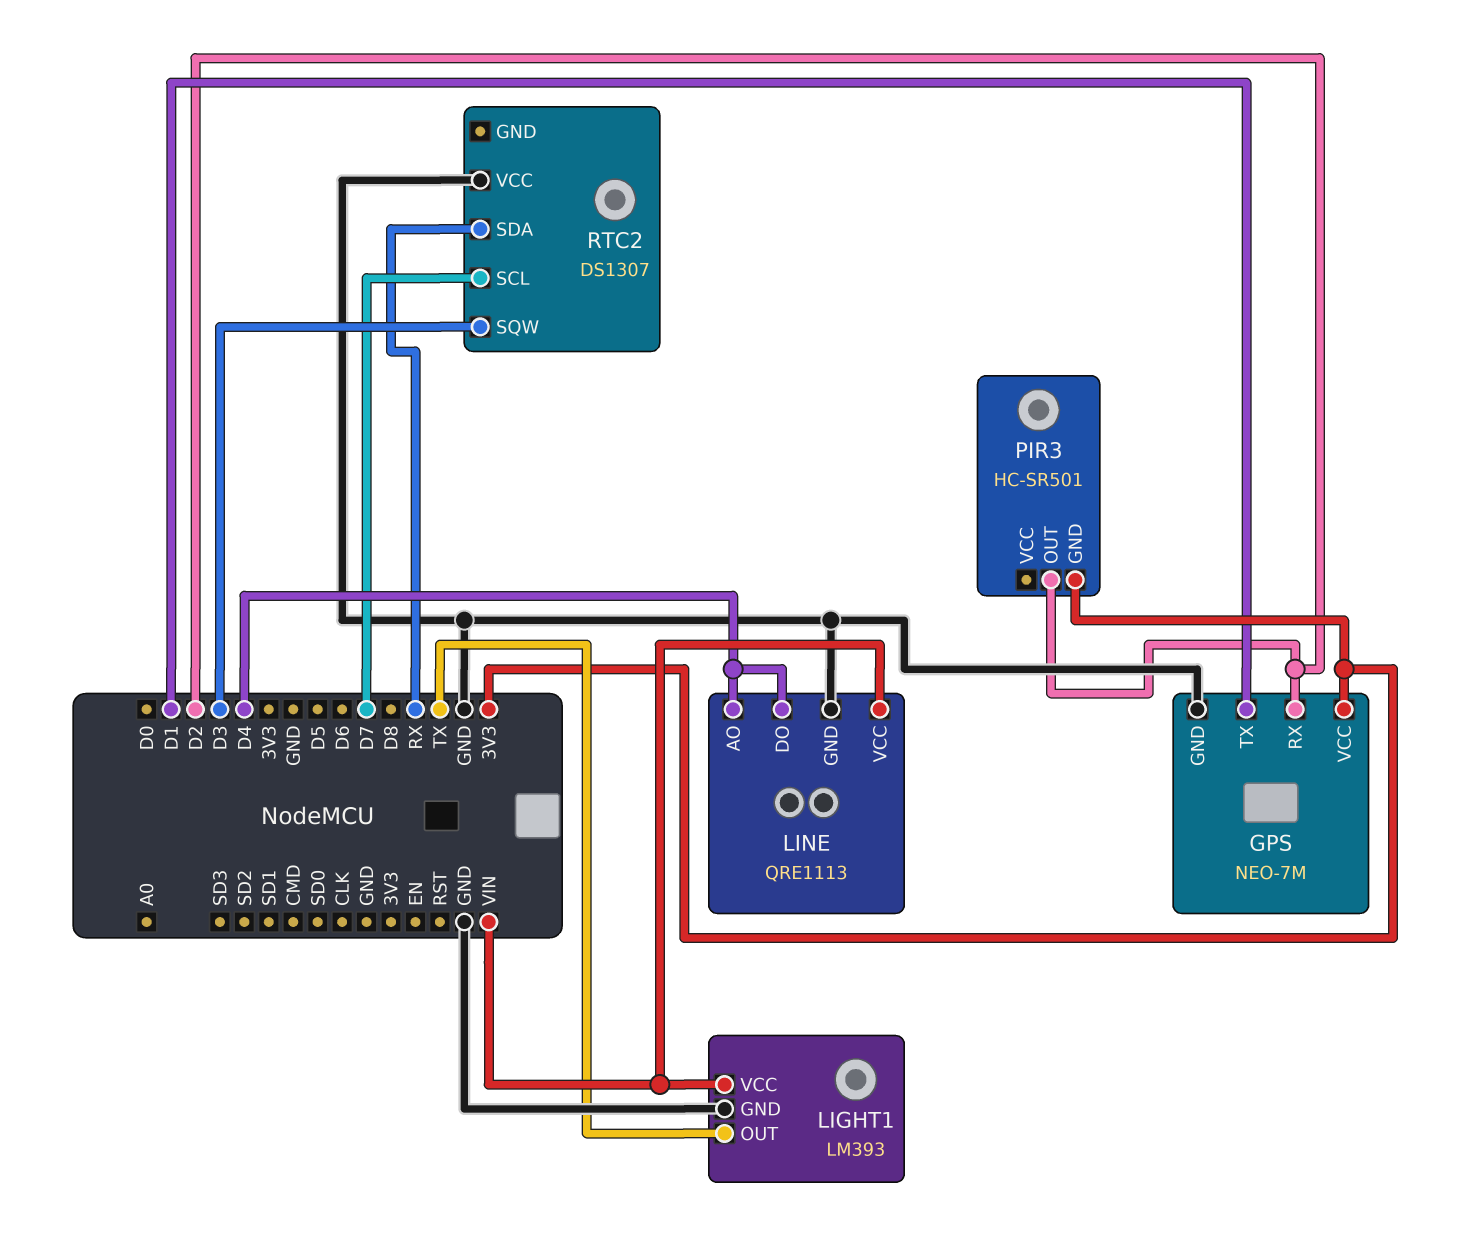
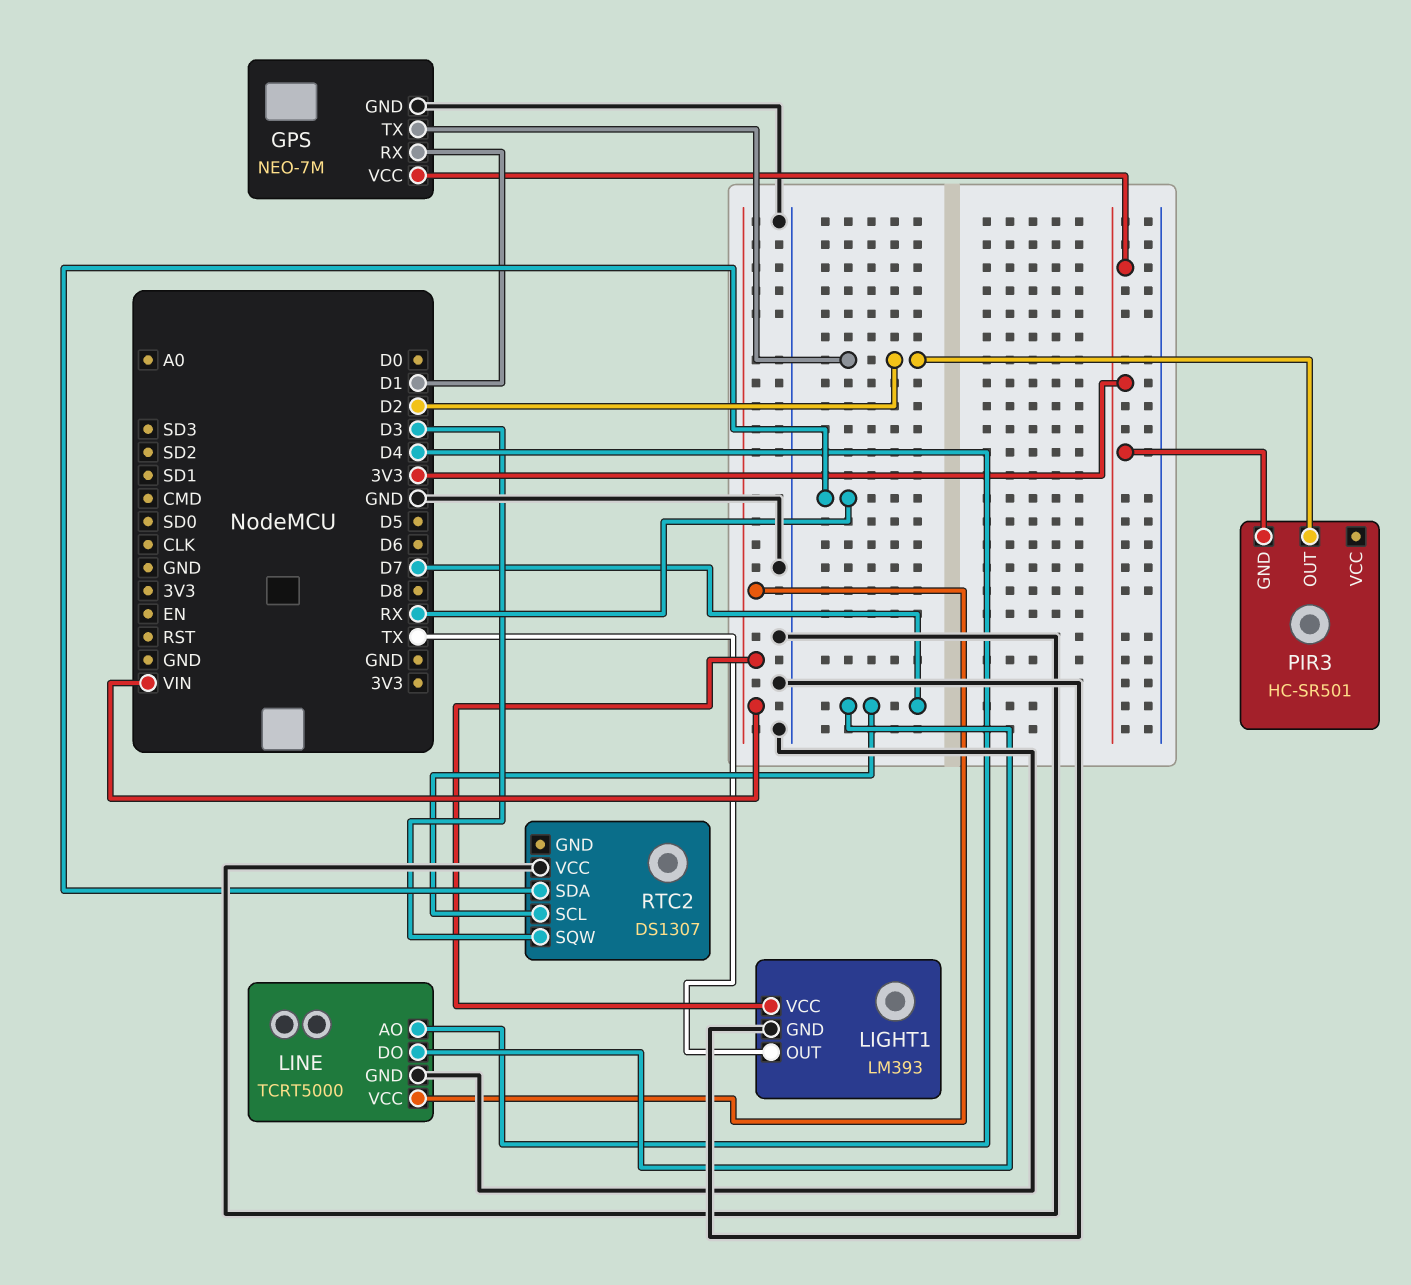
GPS pin RX: D2 -> D1
GPS pin TX: D1 -> D2
LINE: QRE1113 -> TCRT5000
LINE pin DO: D4 -> D7

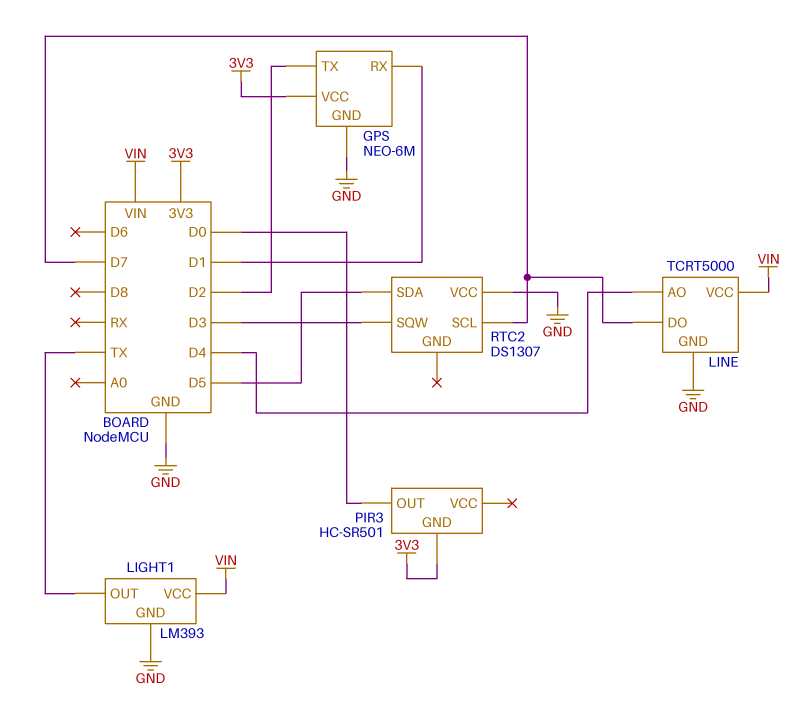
GPS: NEO-7M -> NEO-6M
PIR3 pin OUT: D2 -> D0
RTC2 pin SDA: RX -> D5

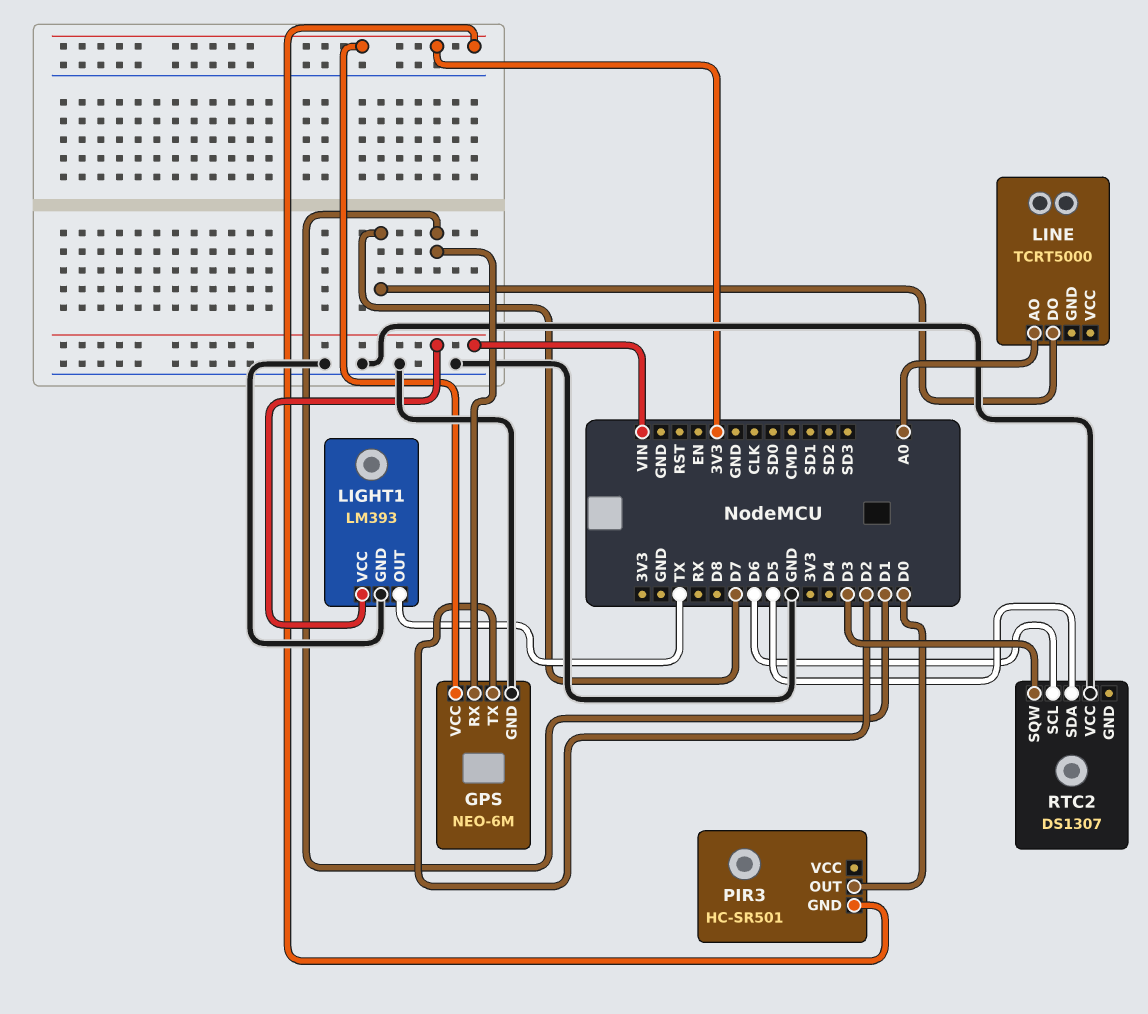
LINE pin AO: D4 -> A0
LINE pin GND: GND -> none
LINE pin VCC: VIN -> none
RTC2 pin SCL: D7 -> D6

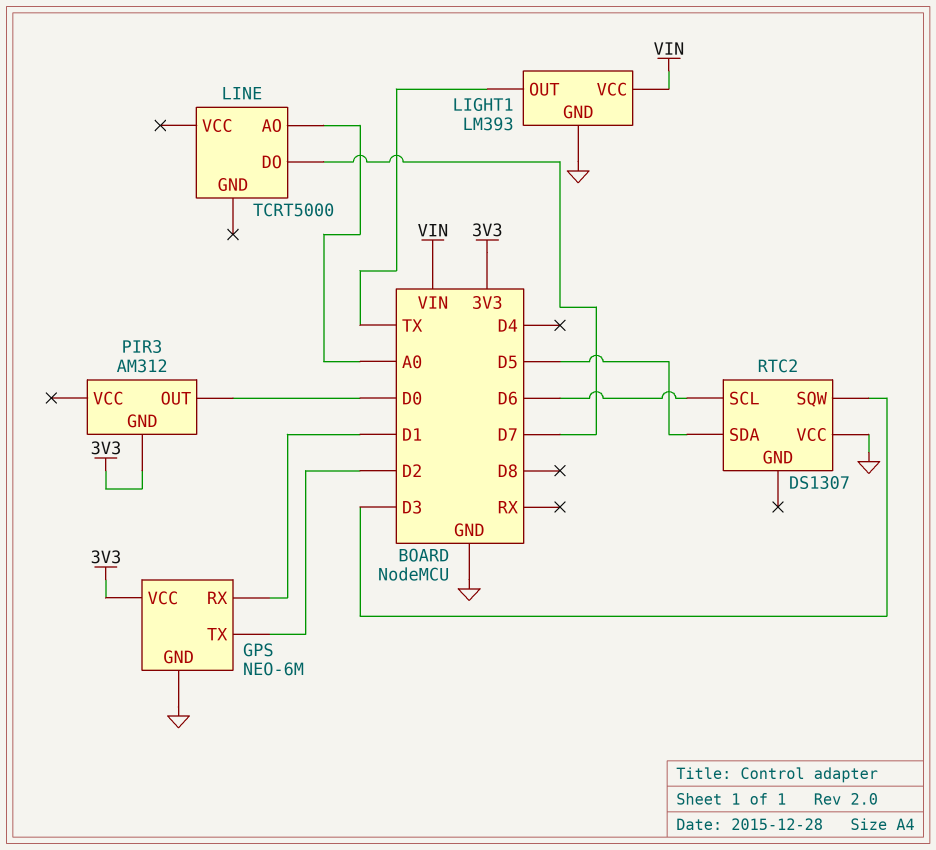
PIR3: HC-SR501 -> AM312

